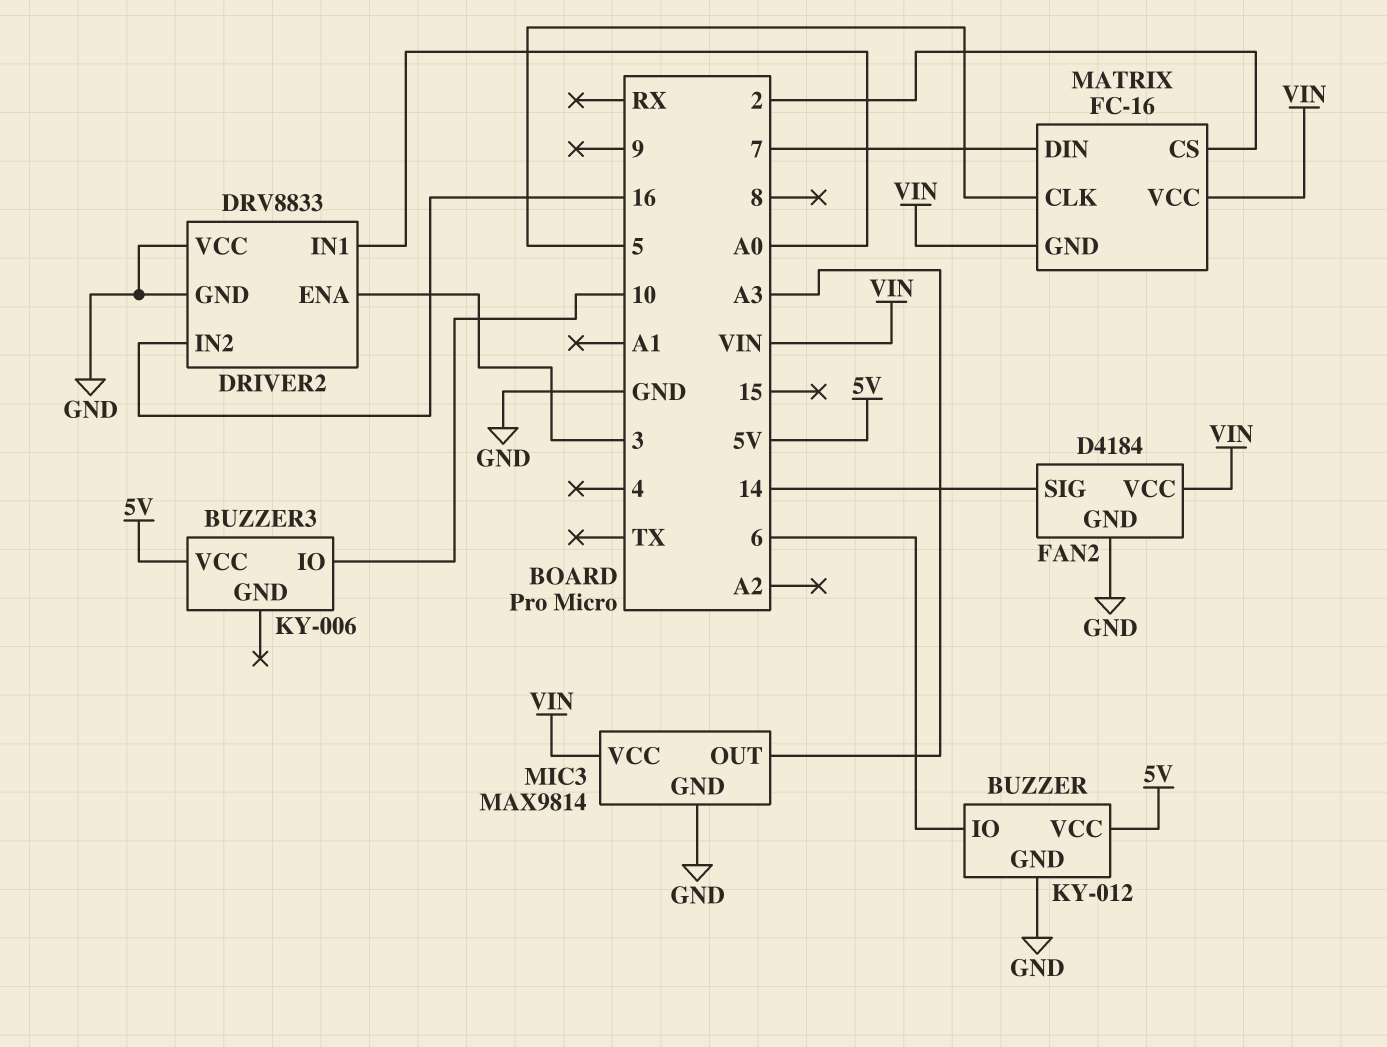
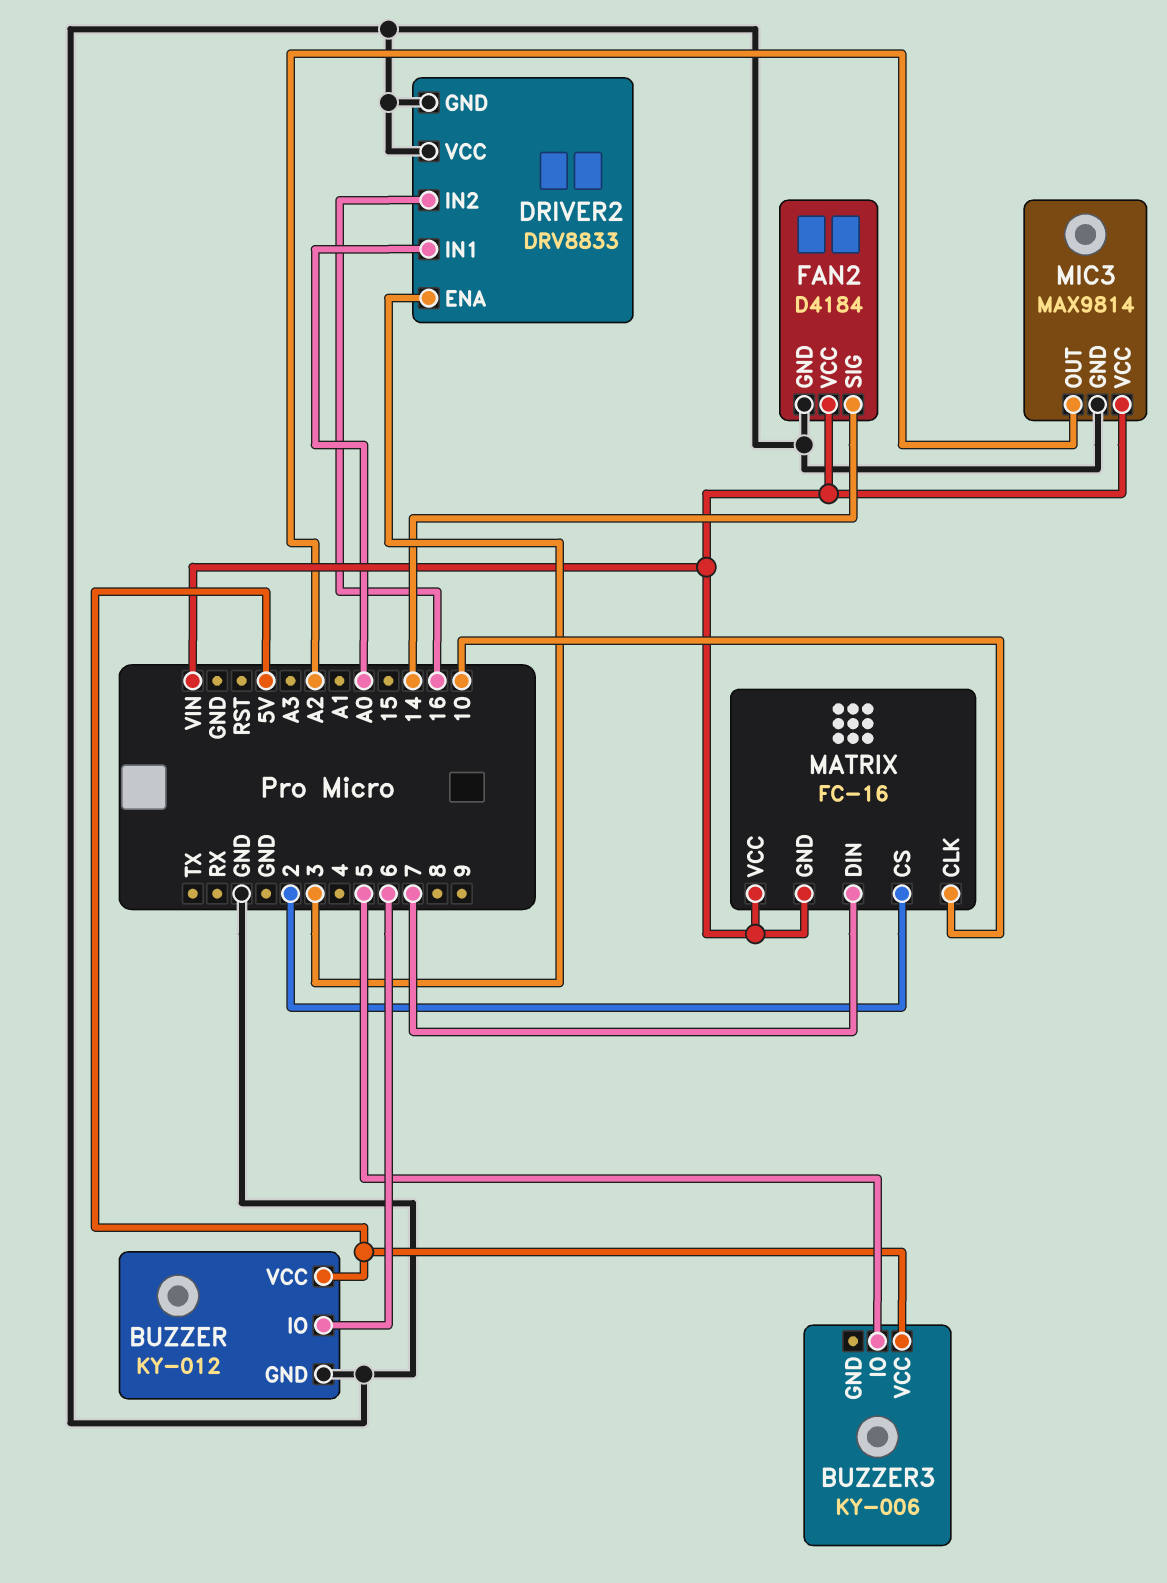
BUZZER3 pin IO: 10 -> 5
MATRIX pin CLK: 5 -> 10
MIC3 pin OUT: A3 -> A2

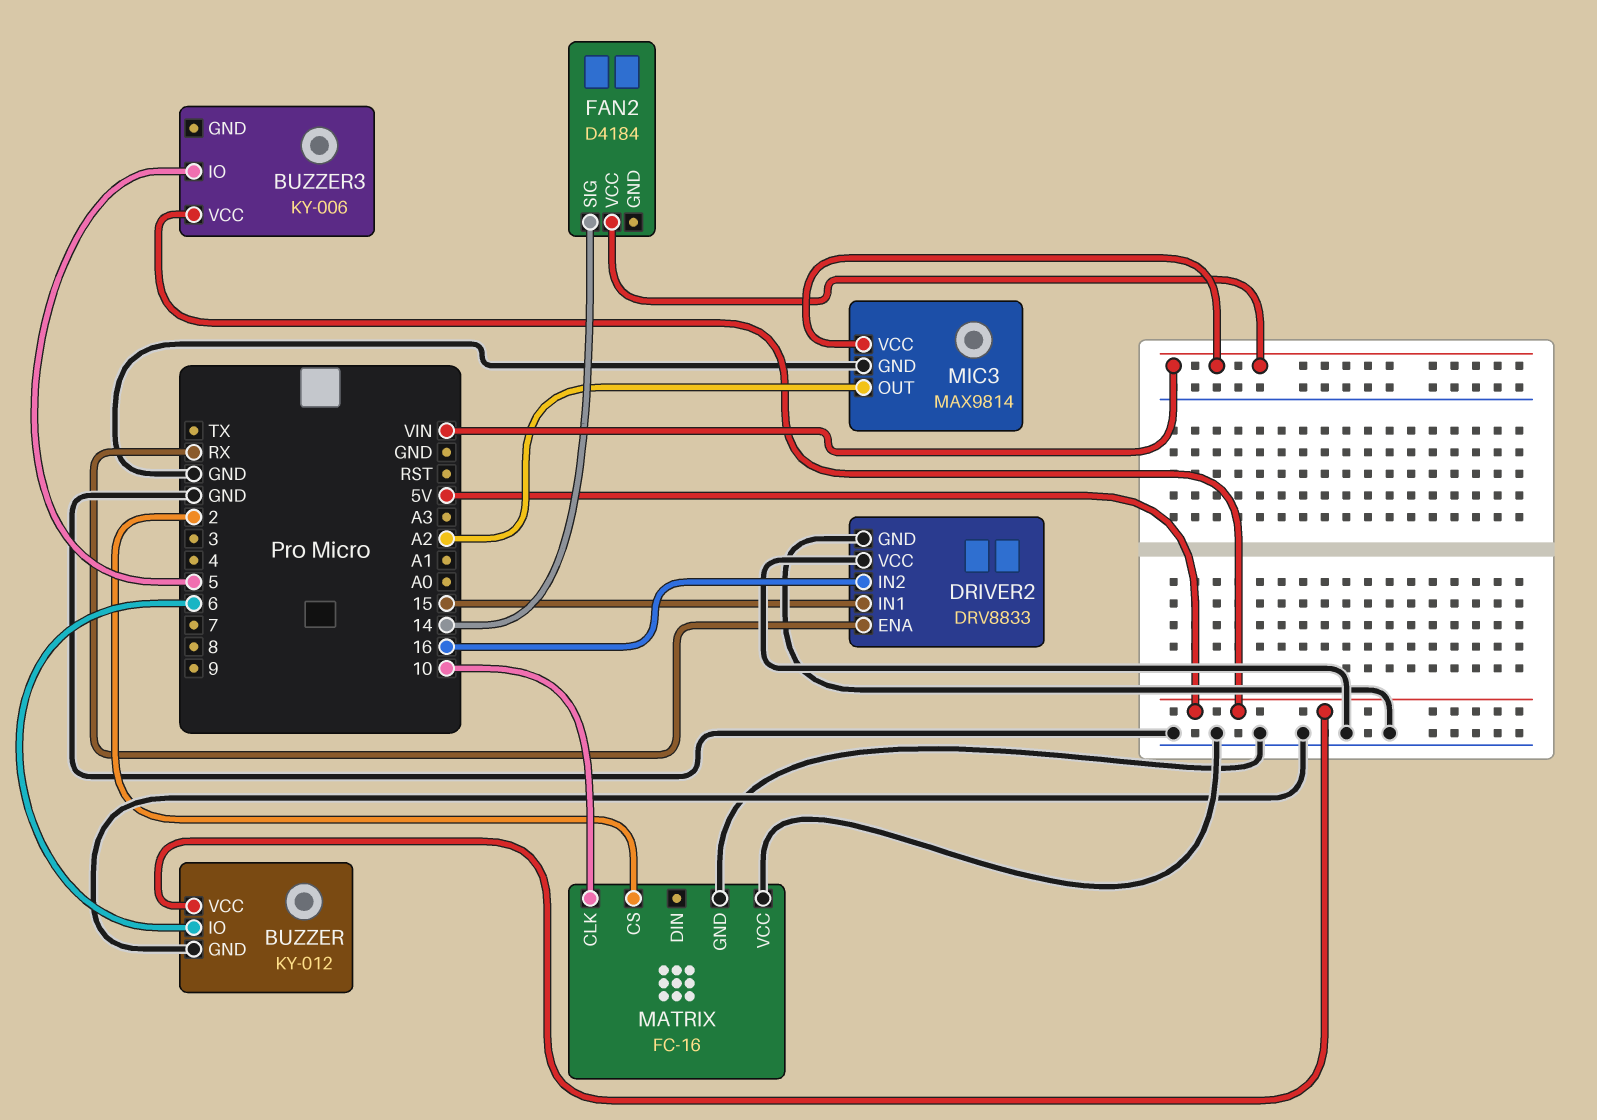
DRIVER2 pin ENA: 3 -> RX
DRIVER2 pin IN1: A0 -> 15
FAN2 pin GND: GND -> none
MATRIX pin DIN: 7 -> none
MATRIX pin GND: VIN -> GND
MATRIX pin VCC: VIN -> GND

